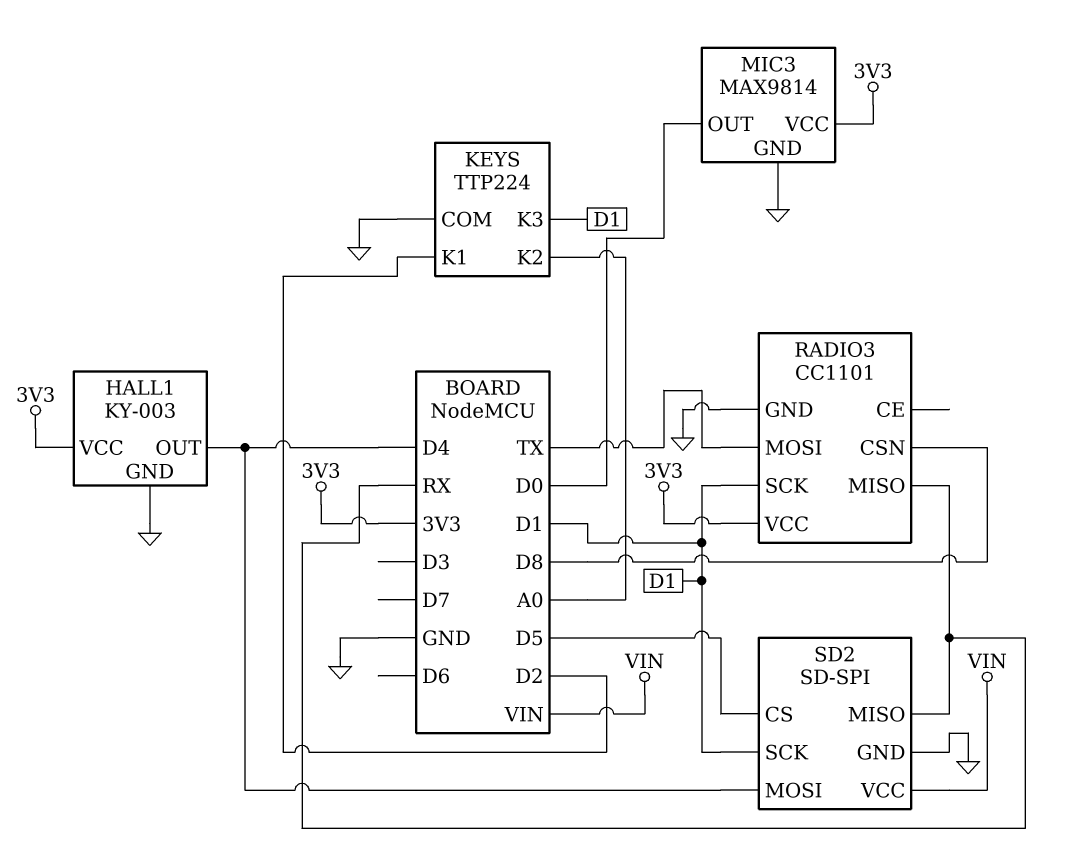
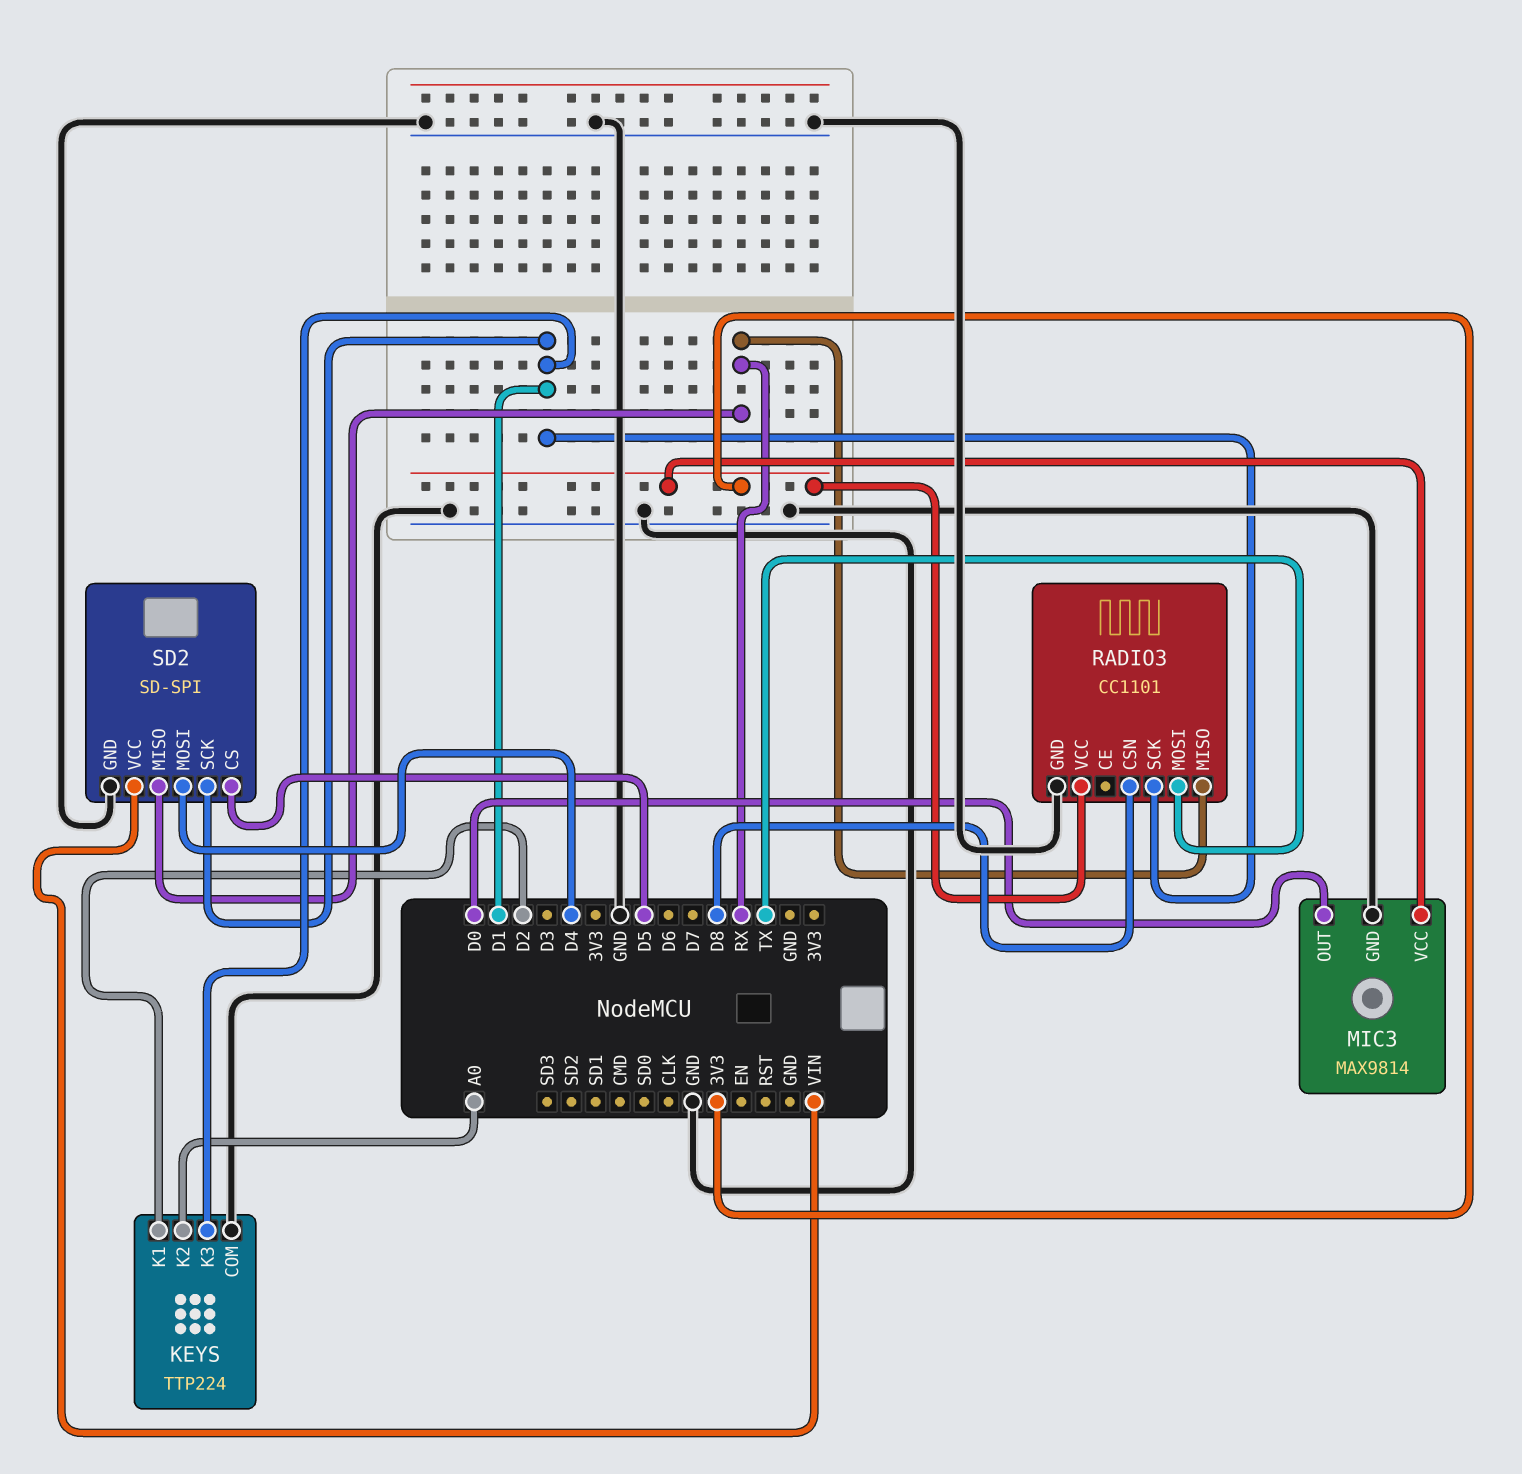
HALL1: KY-003 -> none
HALL1 pin GND: GND -> none
HALL1 pin OUT: D4 -> none
HALL1 pin VCC: 3V3 -> none

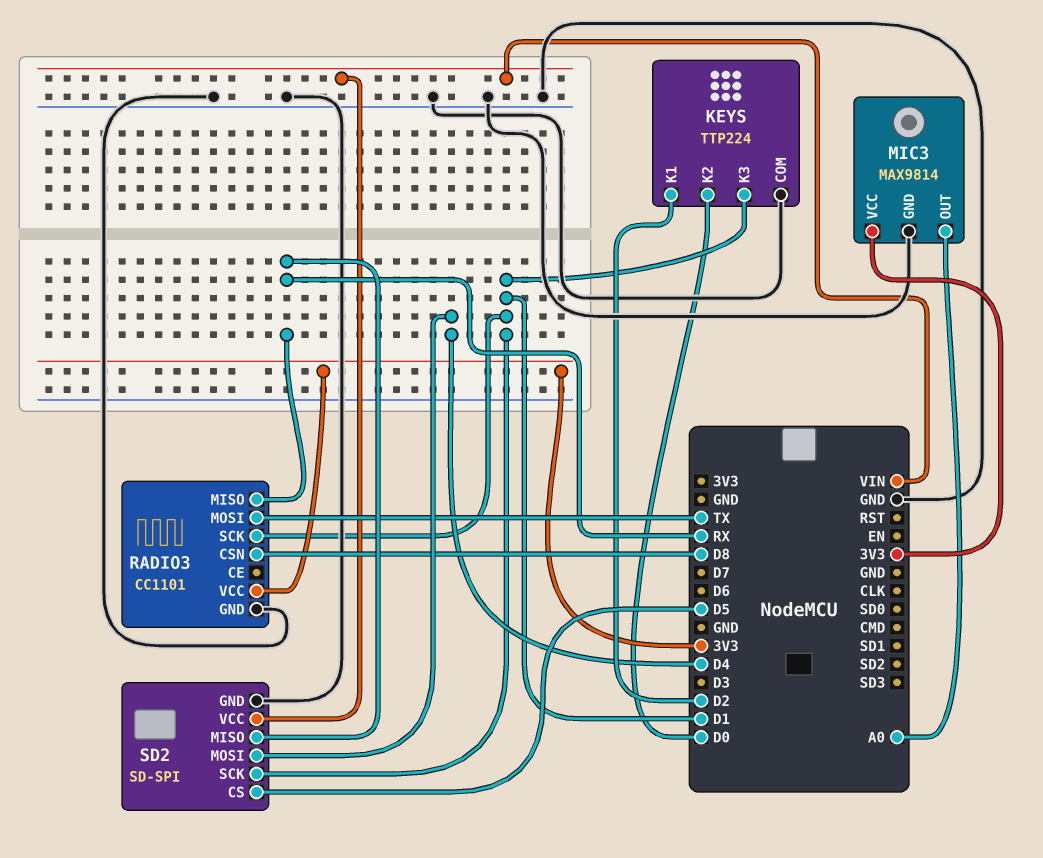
KEYS pin K2: A0 -> D0
MIC3 pin OUT: D0 -> A0

